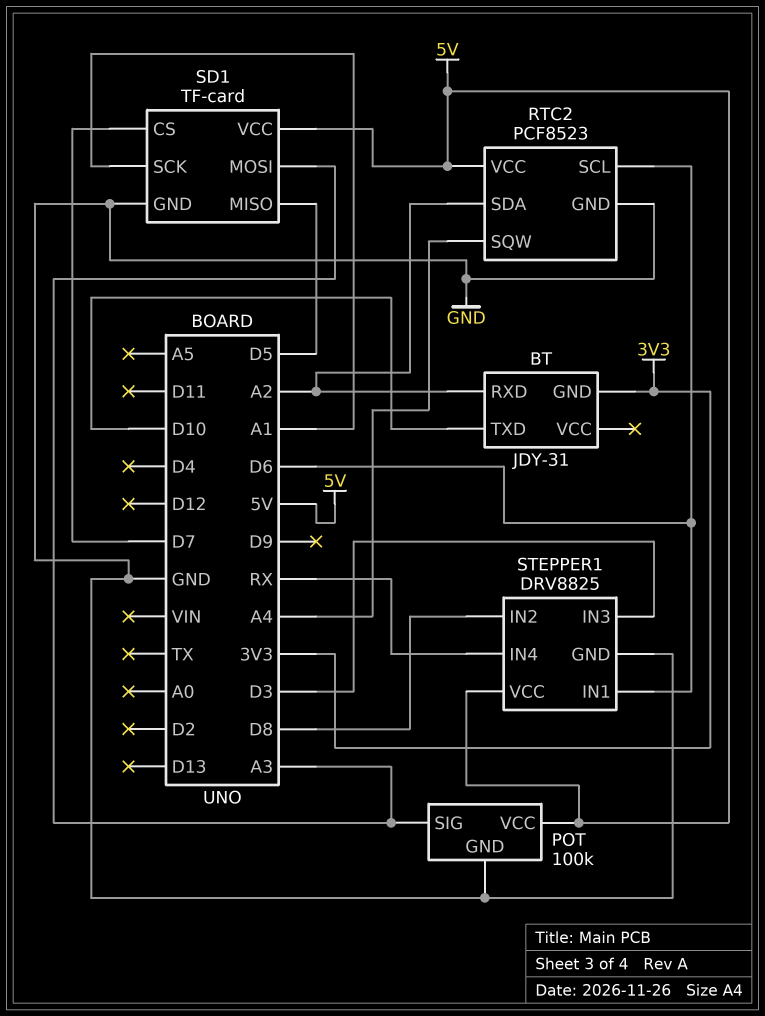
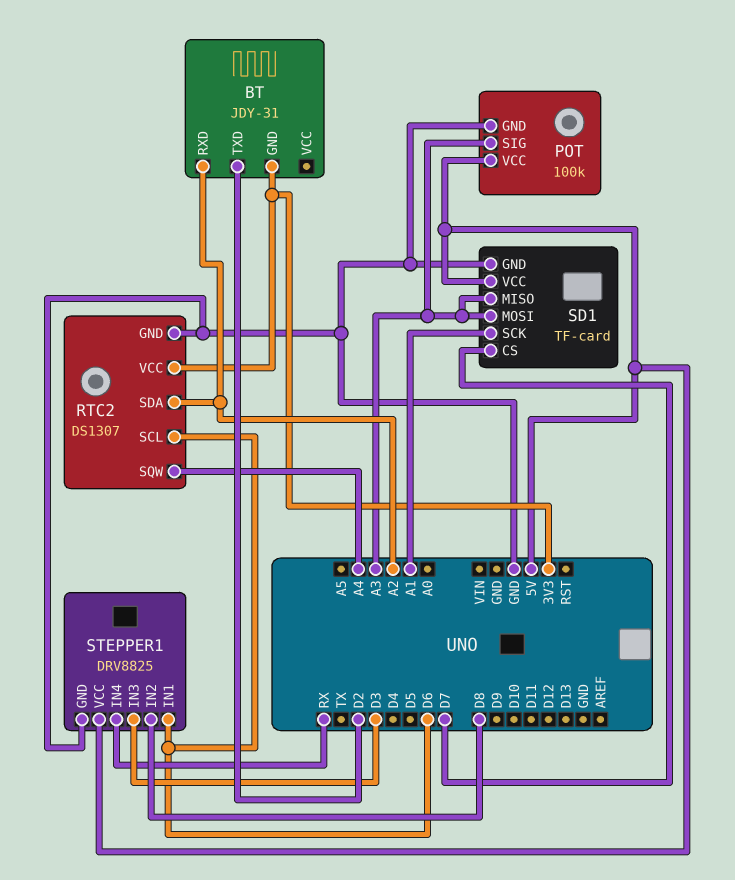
BT pin TXD: D10 -> D2
RTC2: PCF8523 -> DS1307
RTC2 pin VCC: 5V -> 3V3
SD1 pin MISO: D5 -> A3

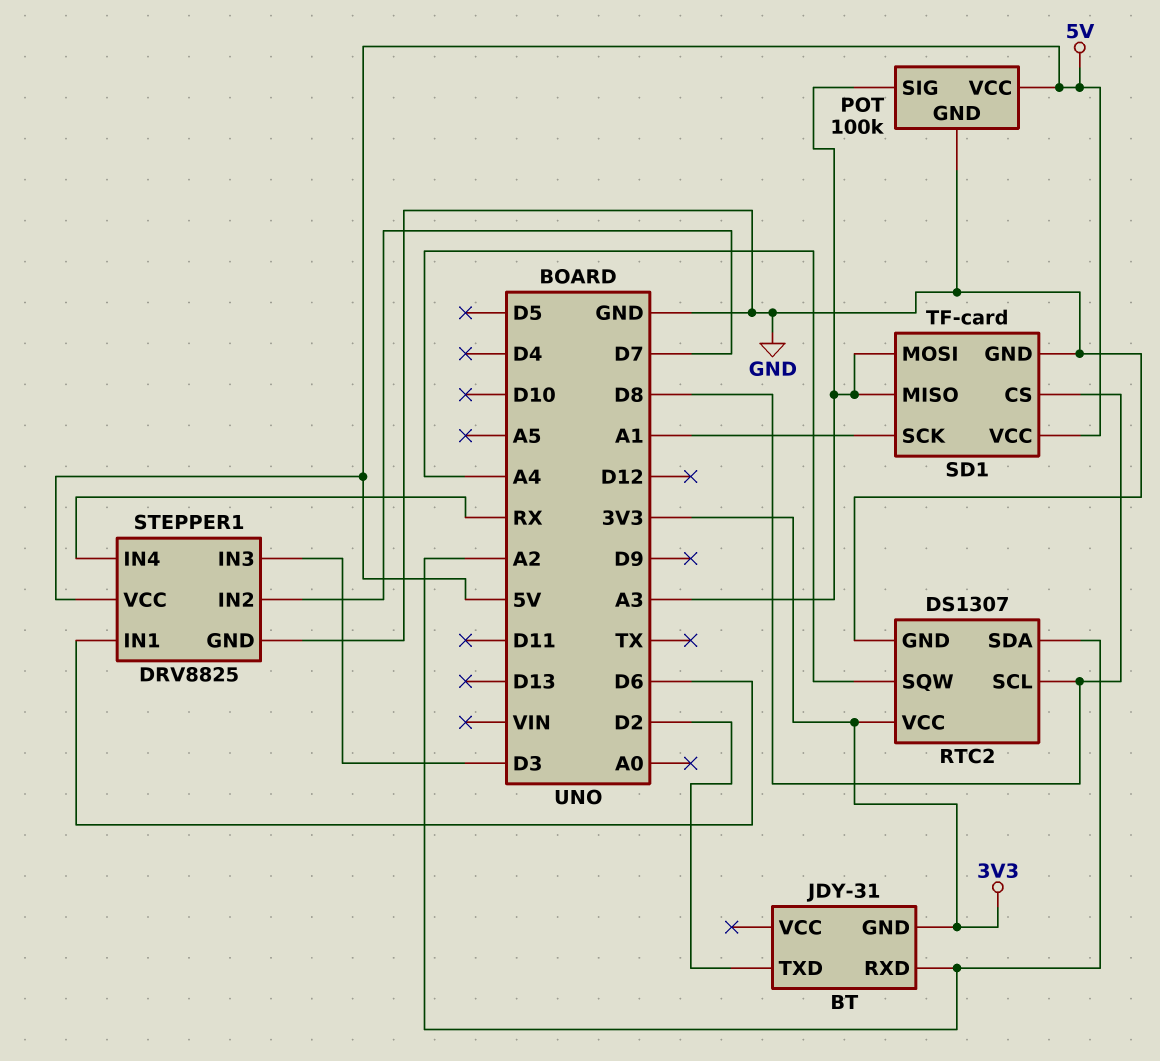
RTC2 pin SCL: D6 -> D8
SD1 pin CS: D7 -> D8
STEPPER1 pin IN2: D8 -> D7

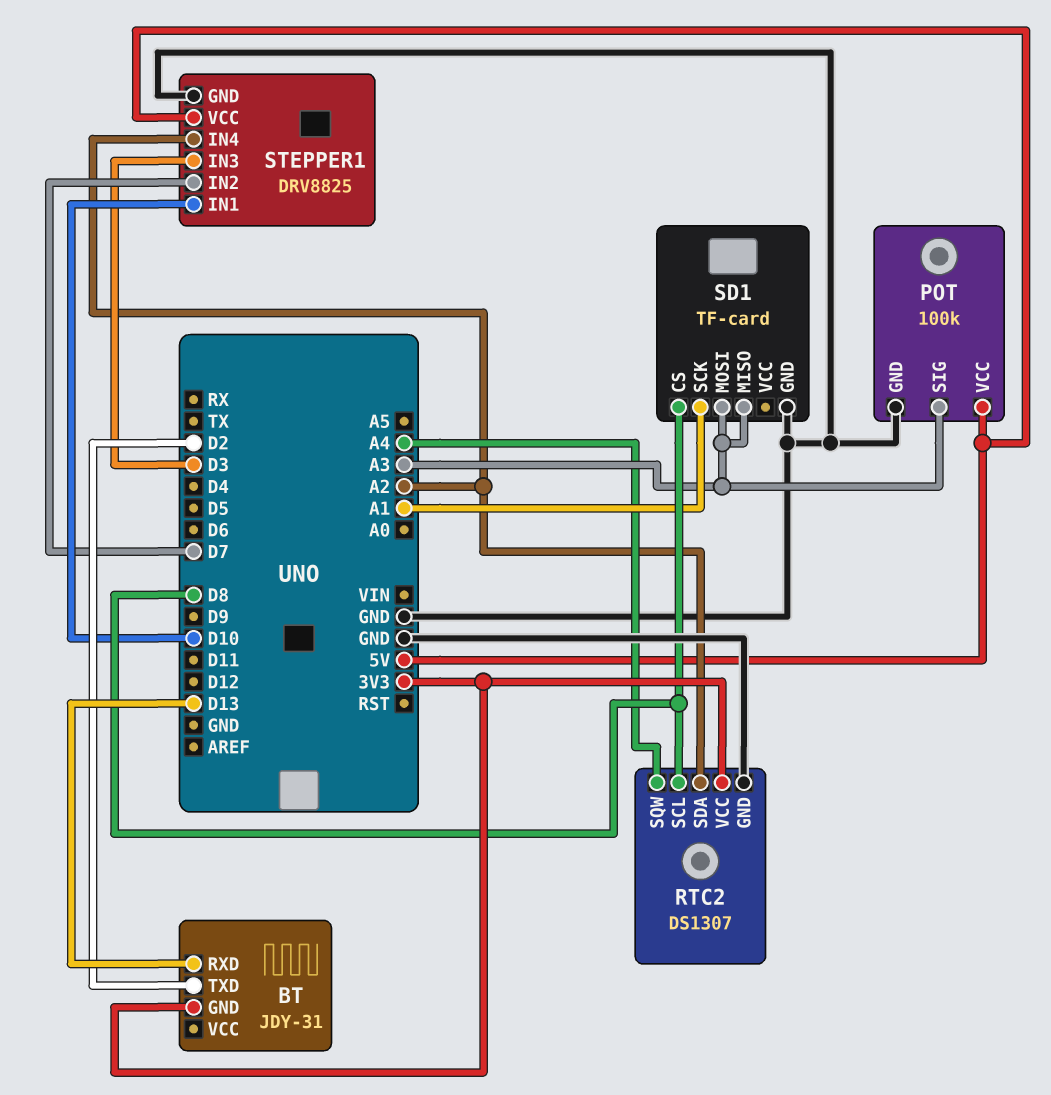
BT pin RXD: A2 -> D13
SD1 pin VCC: 5V -> none
STEPPER1 pin IN1: D6 -> D10
STEPPER1 pin IN4: RX -> A2

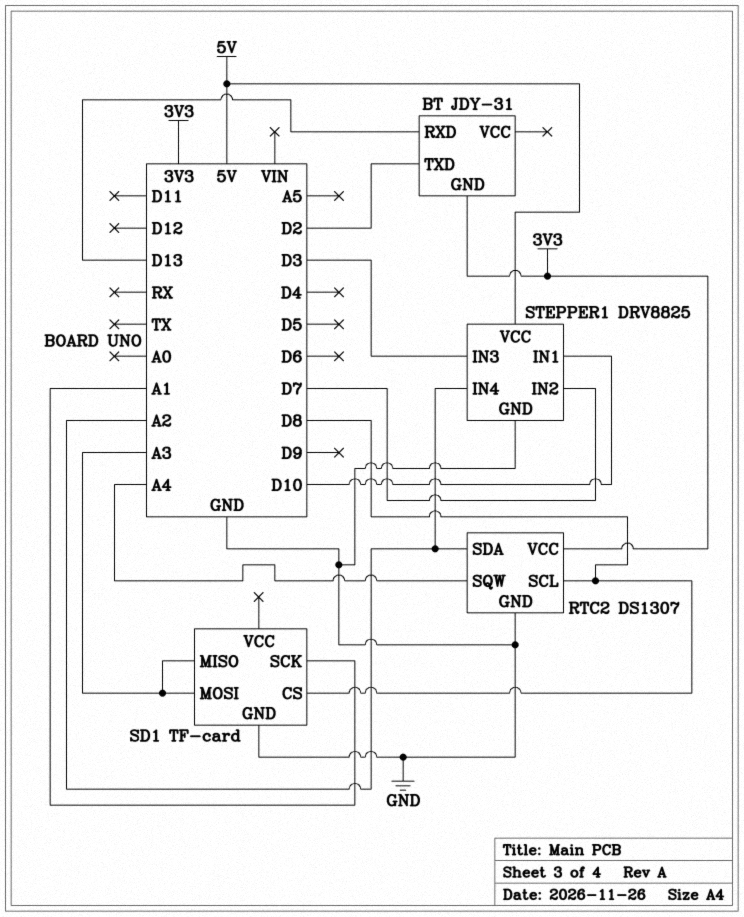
POT: 100k -> none
POT pin GND: GND -> none
POT pin SIG: A3 -> none
POT pin VCC: 5V -> none

